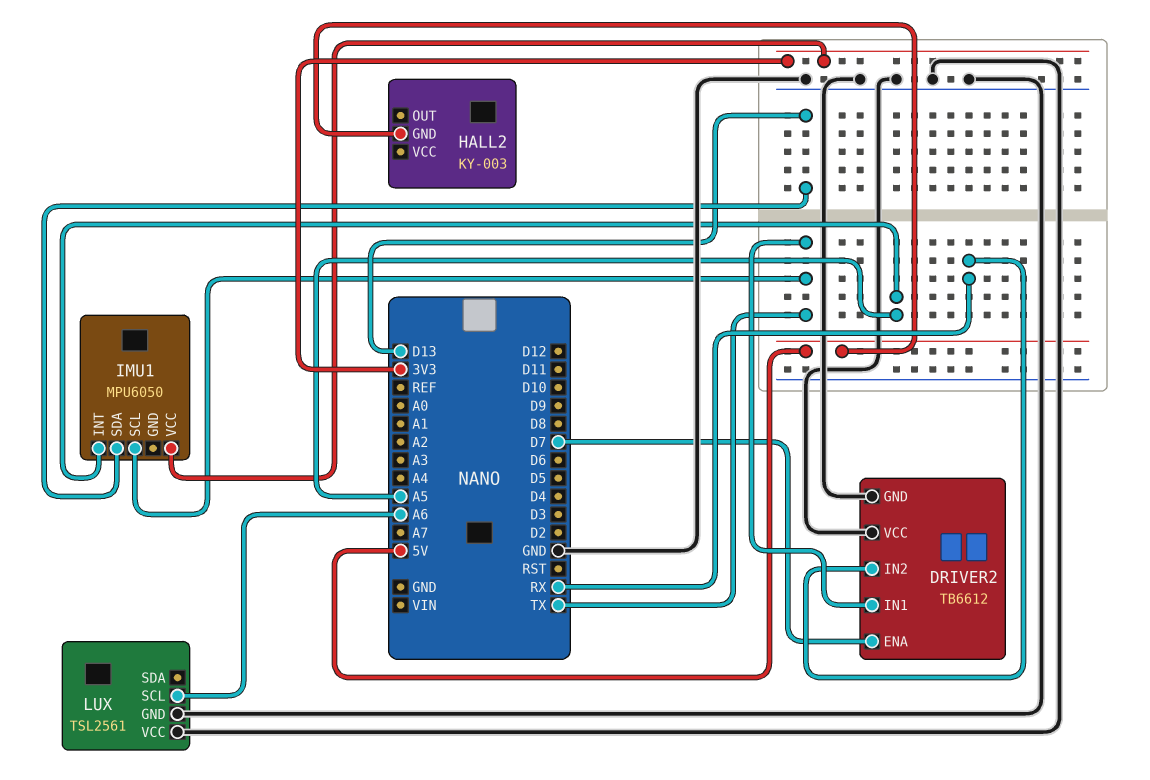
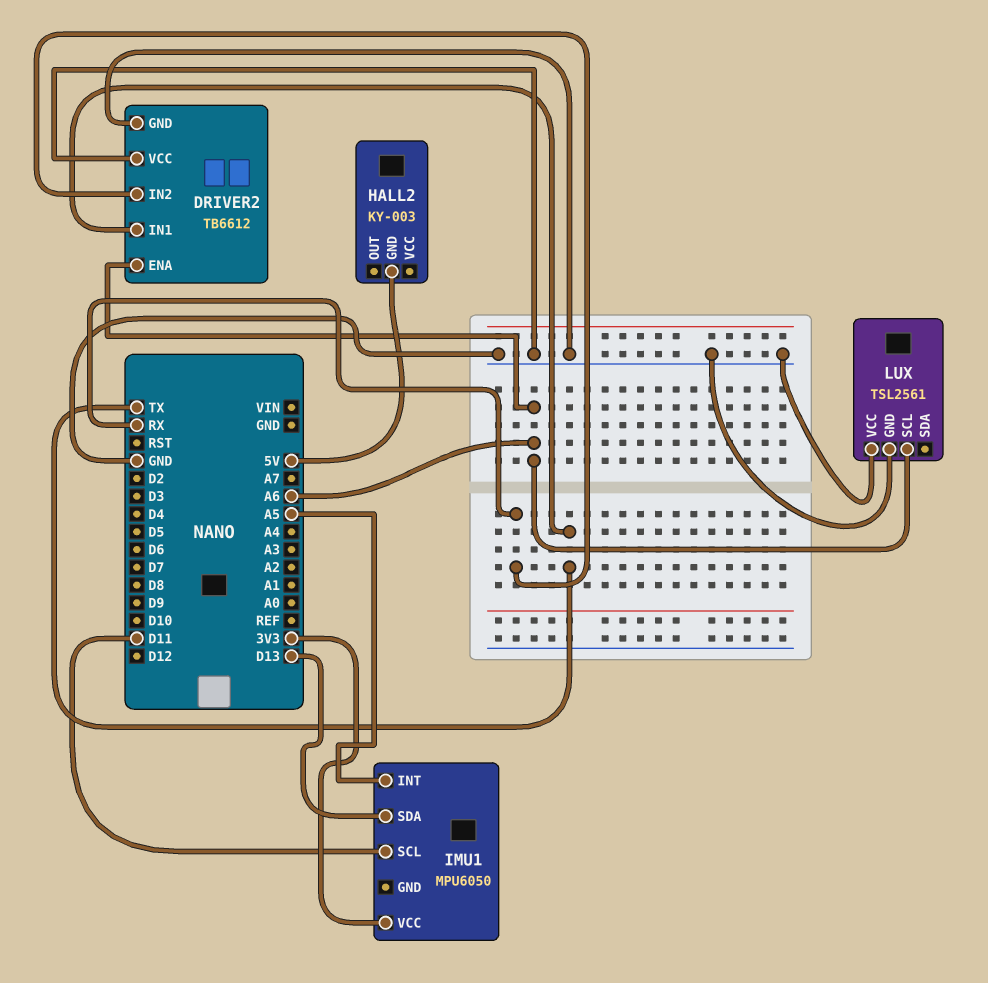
DRIVER2 pin ENA: D7 -> A6
IMU1 pin SCL: TX -> D11

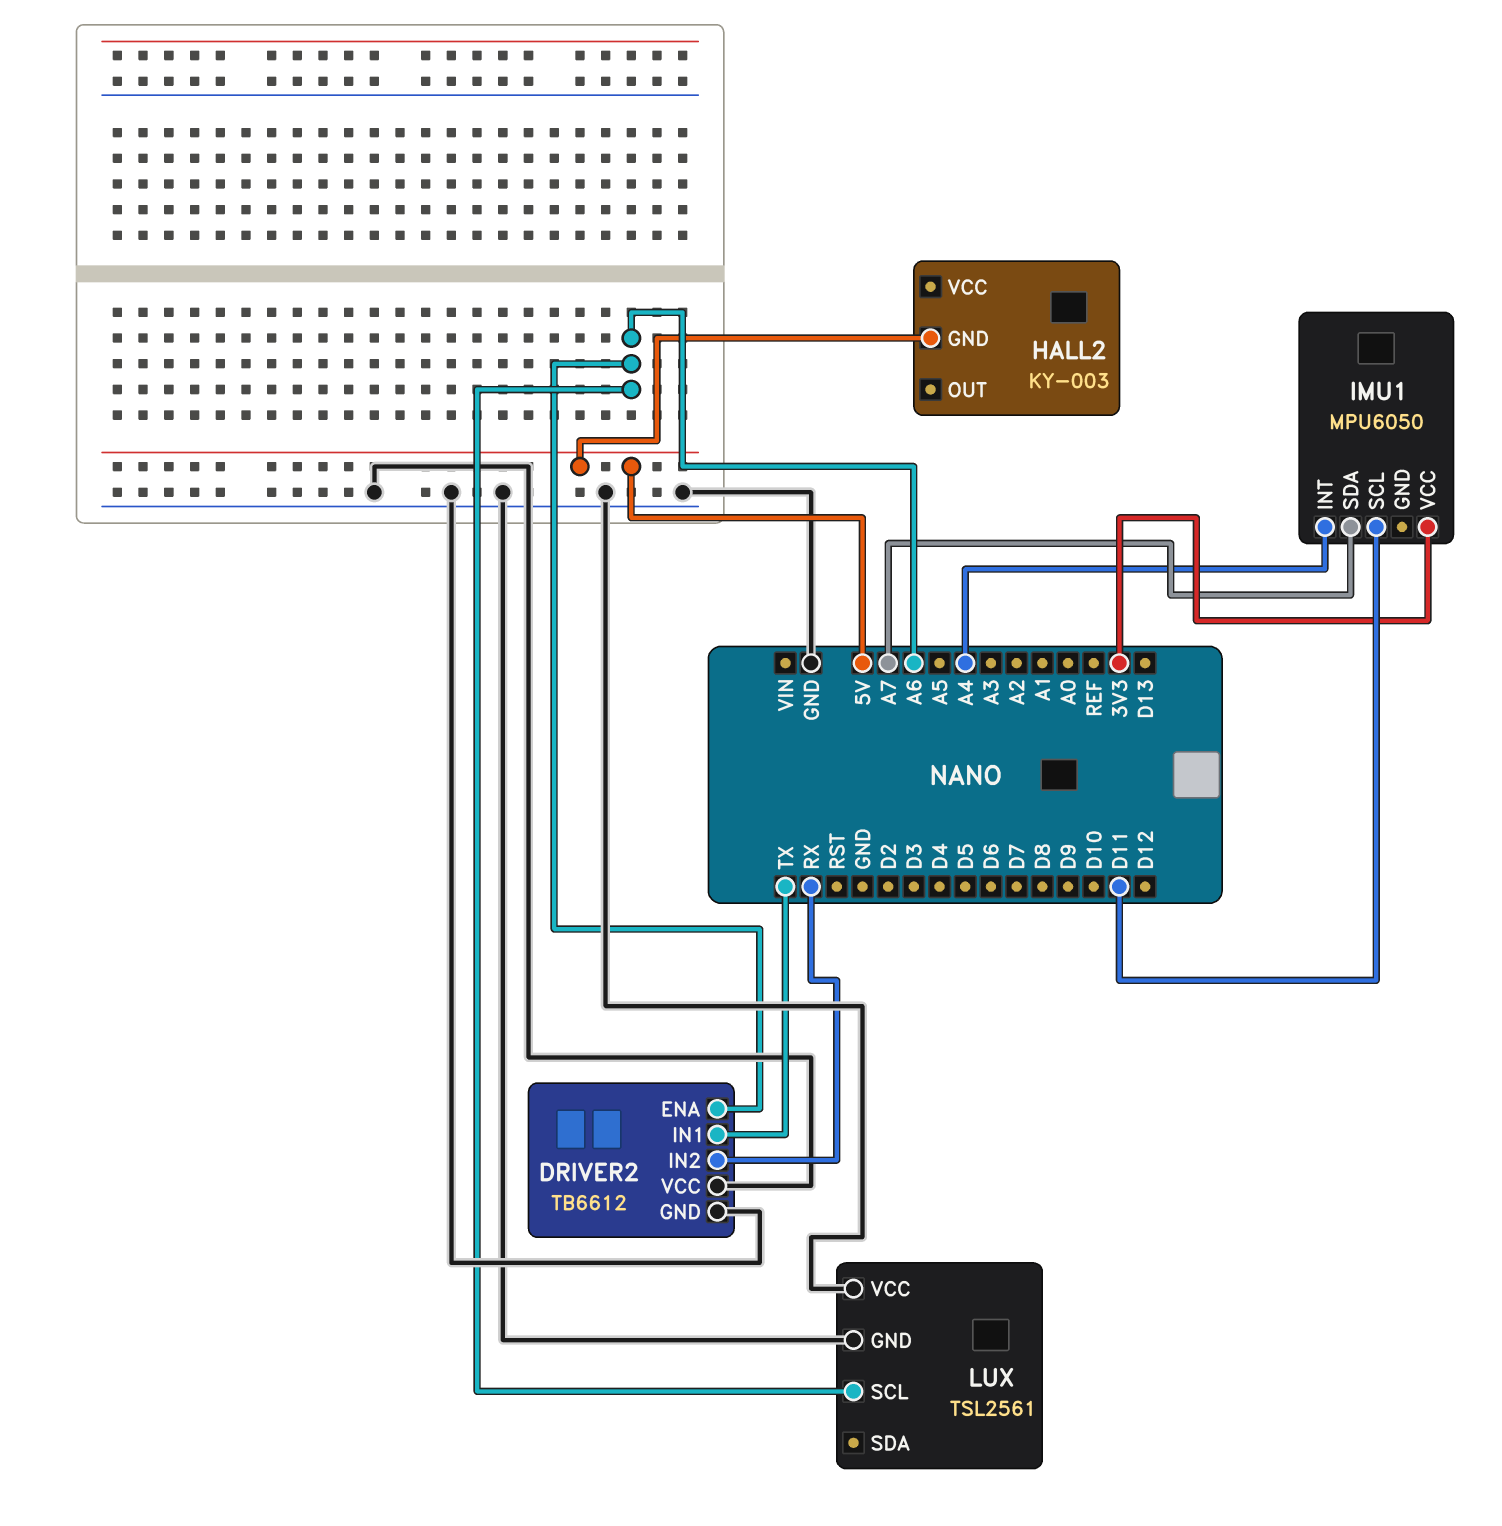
IMU1 pin INT: A5 -> A4
IMU1 pin SDA: D13 -> A7

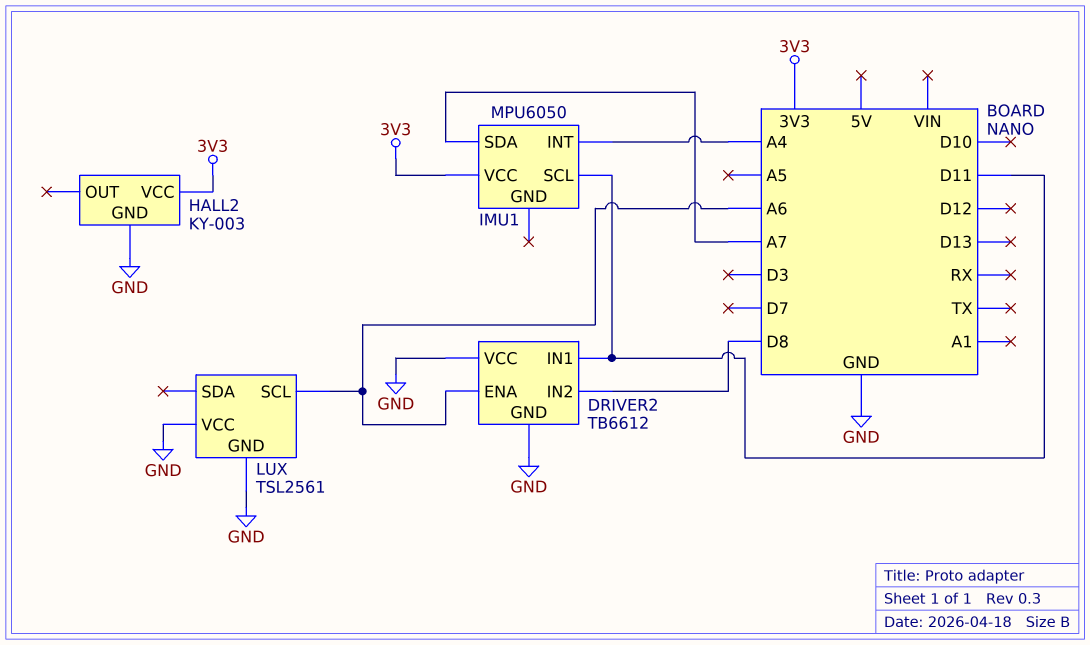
DRIVER2 pin IN1: TX -> D11
DRIVER2 pin IN2: RX -> D8
HALL2 pin GND: 5V -> GND
HALL2 pin VCC: none -> 3V3

